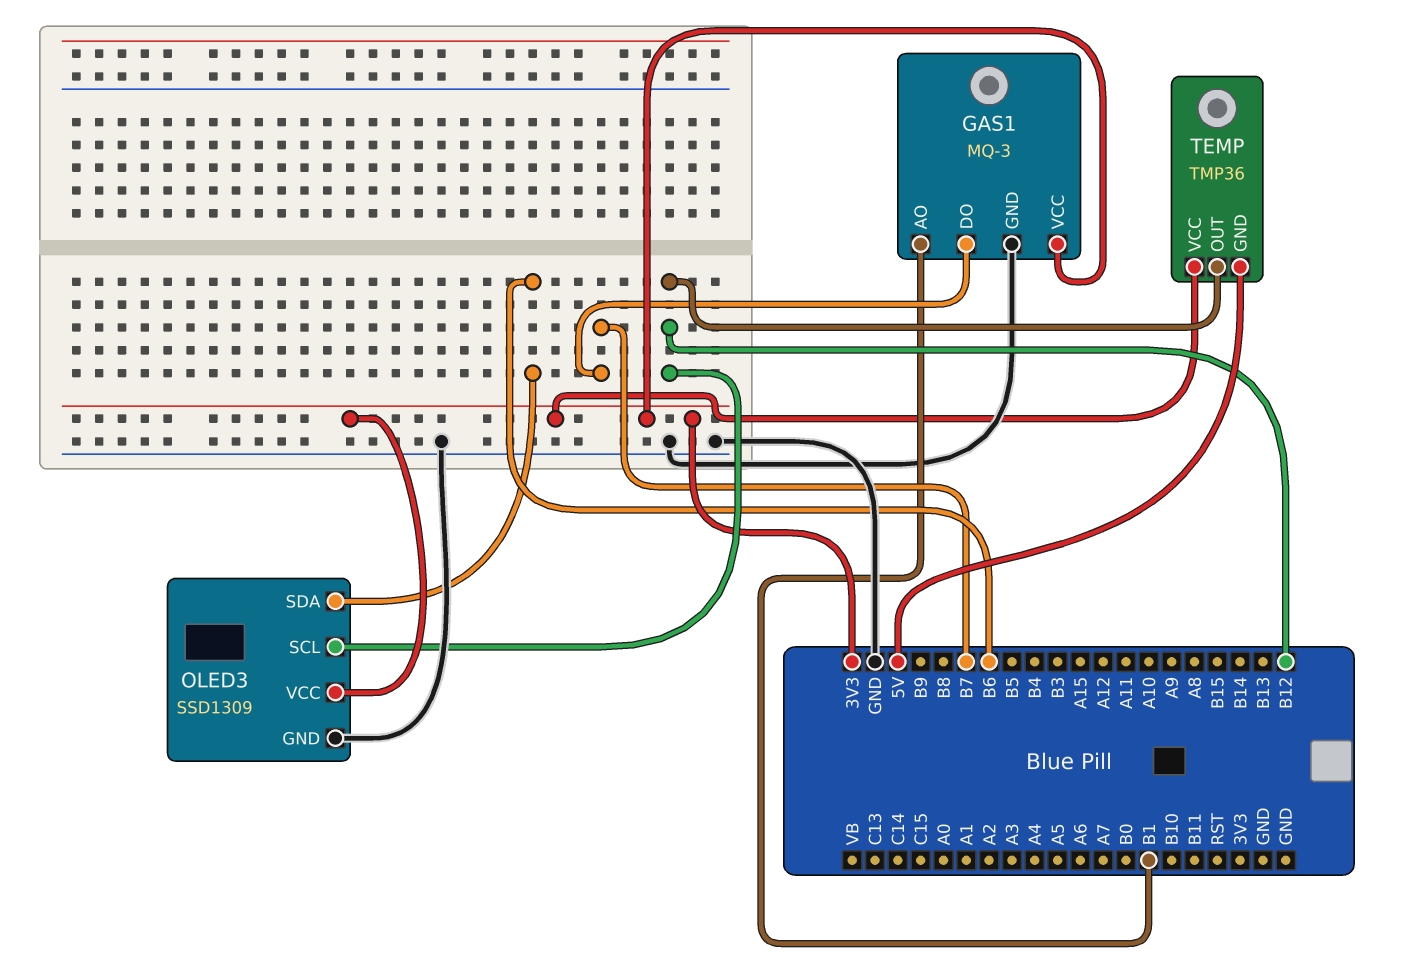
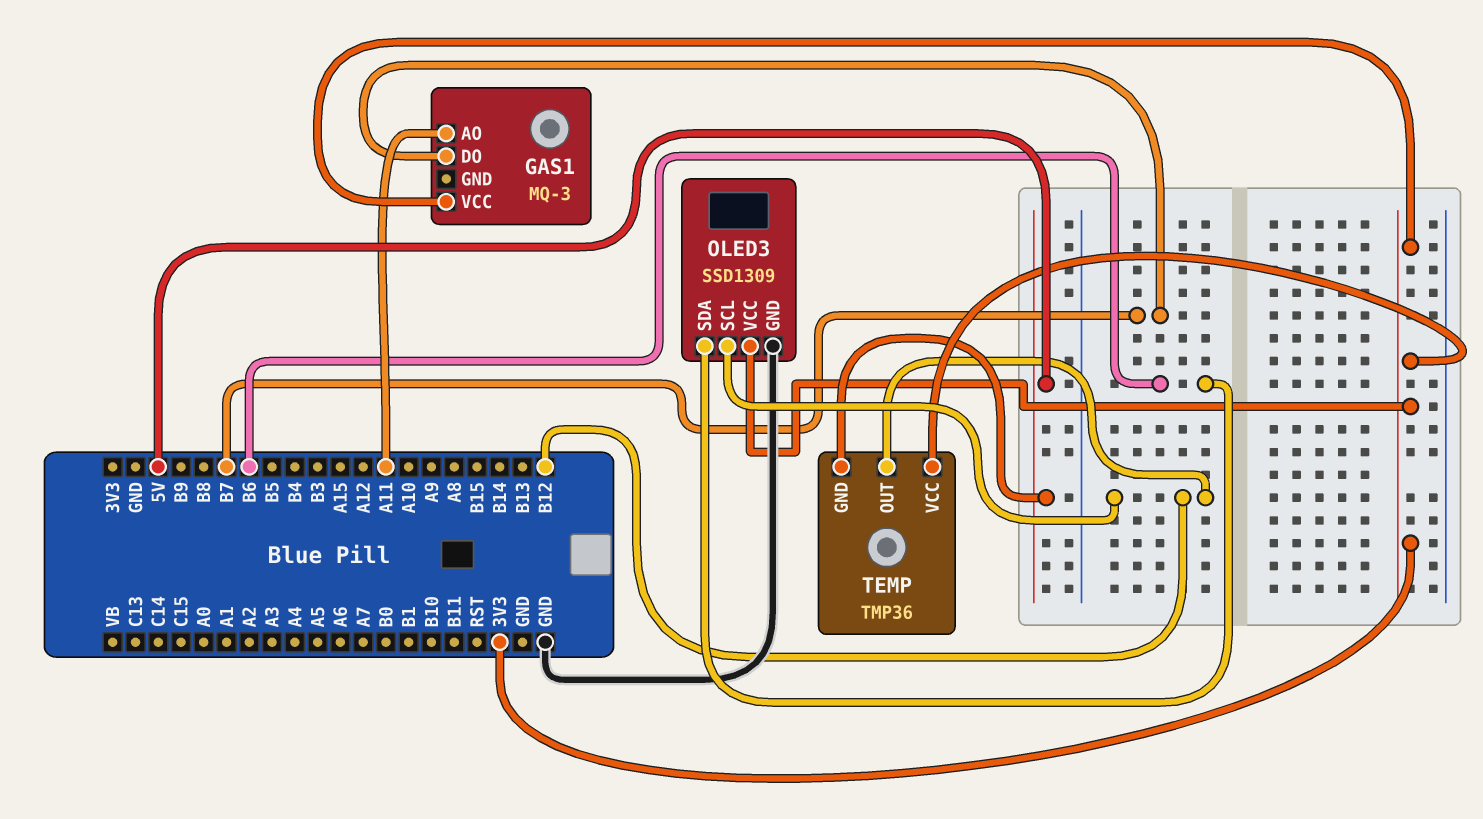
GAS1 pin AO: B1 -> A11
GAS1 pin GND: GND -> none

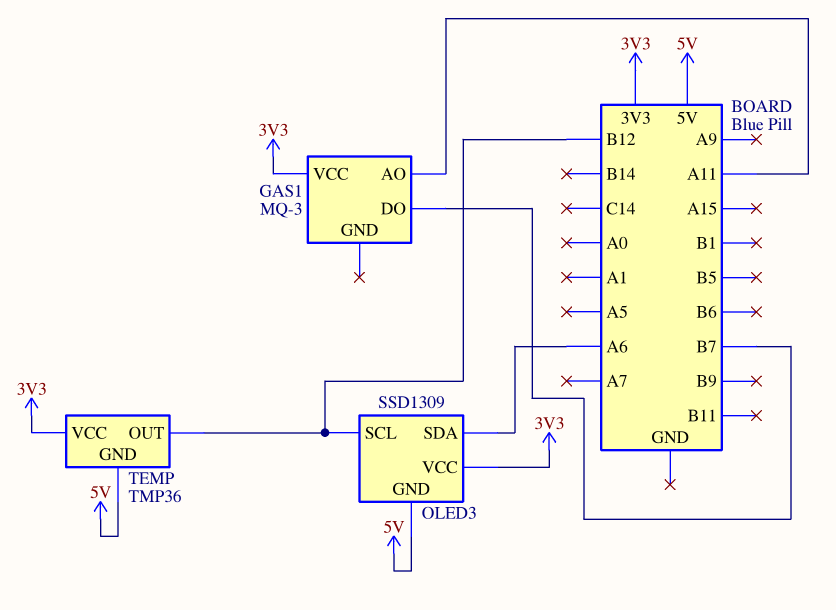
OLED3 pin GND: GND -> 5V
OLED3 pin SDA: B6 -> A6

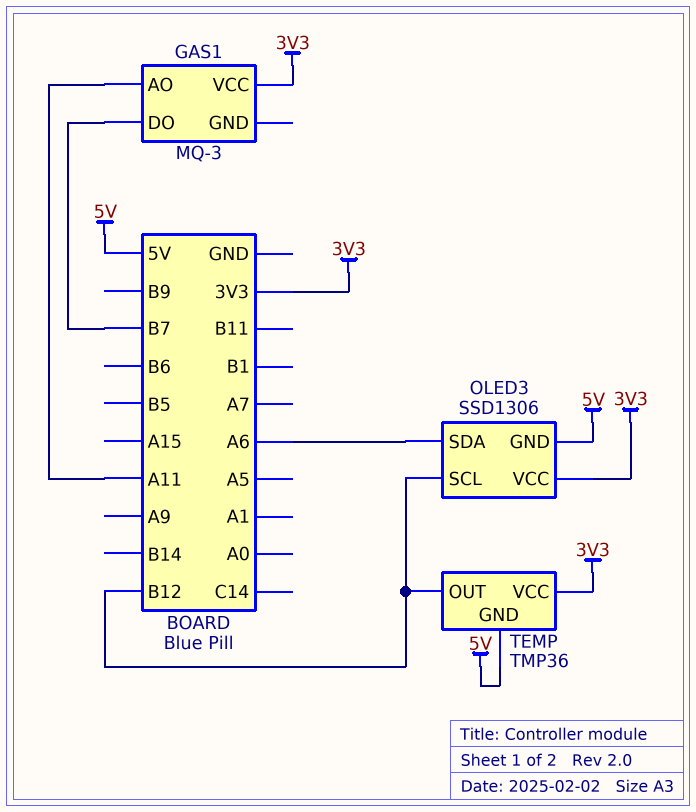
OLED3: SSD1309 -> SSD1306

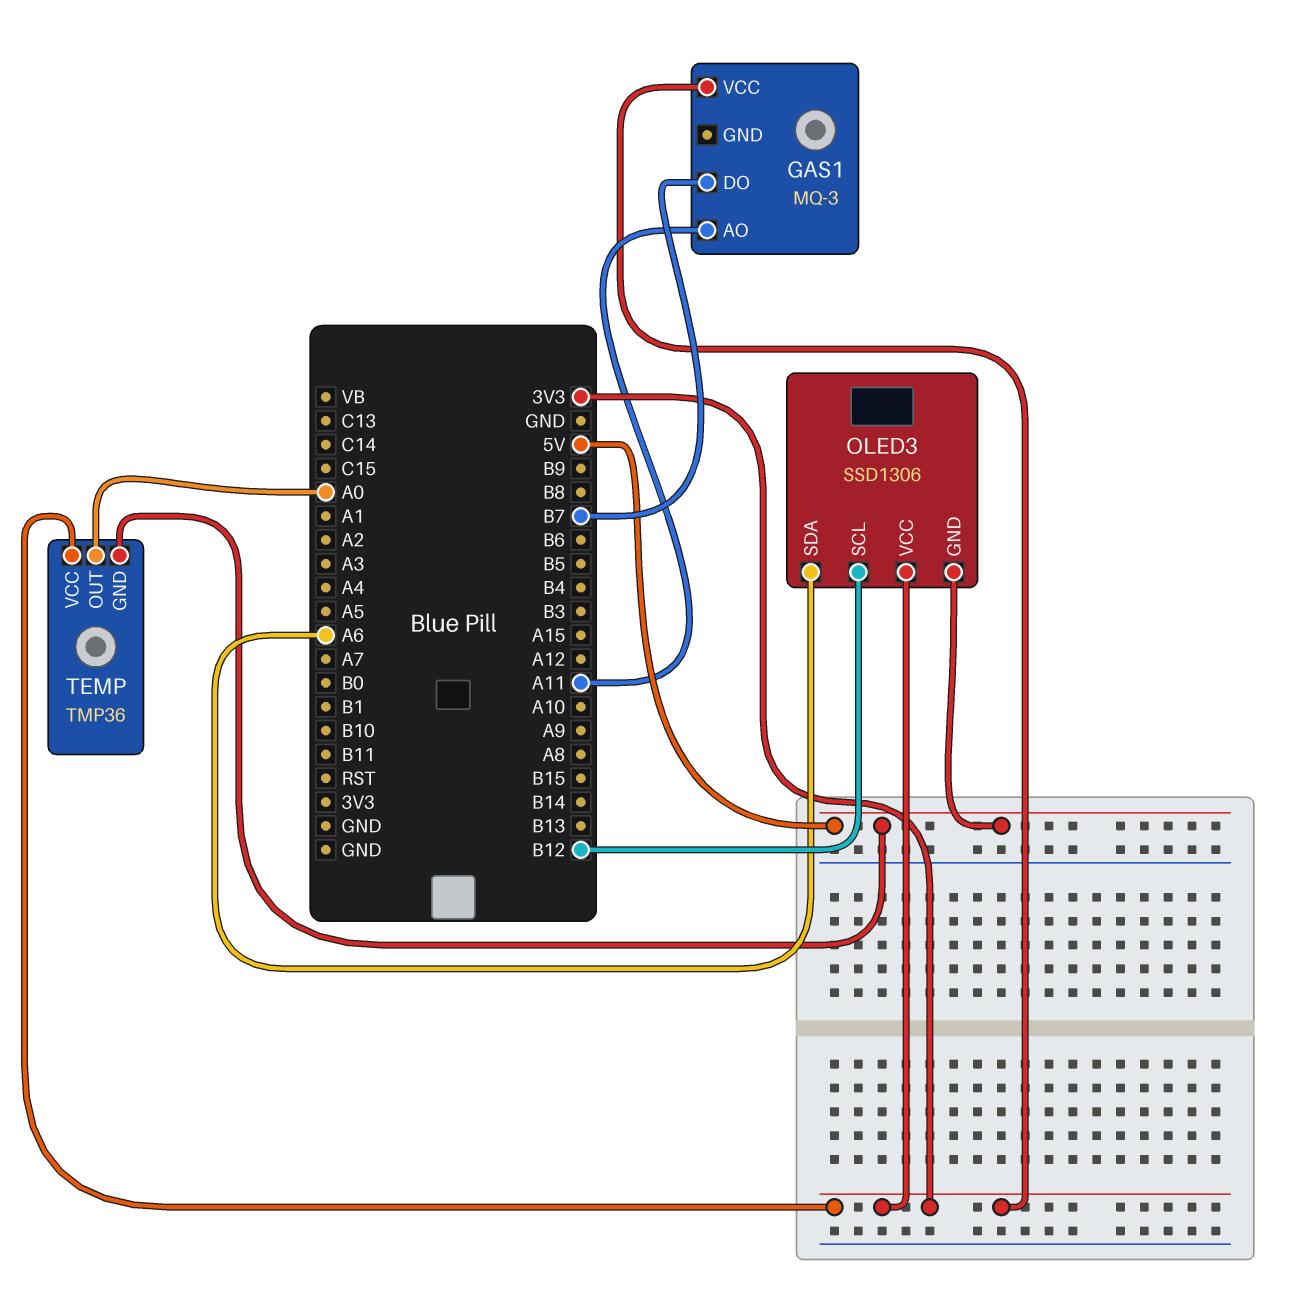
TEMP pin OUT: B12 -> A0

